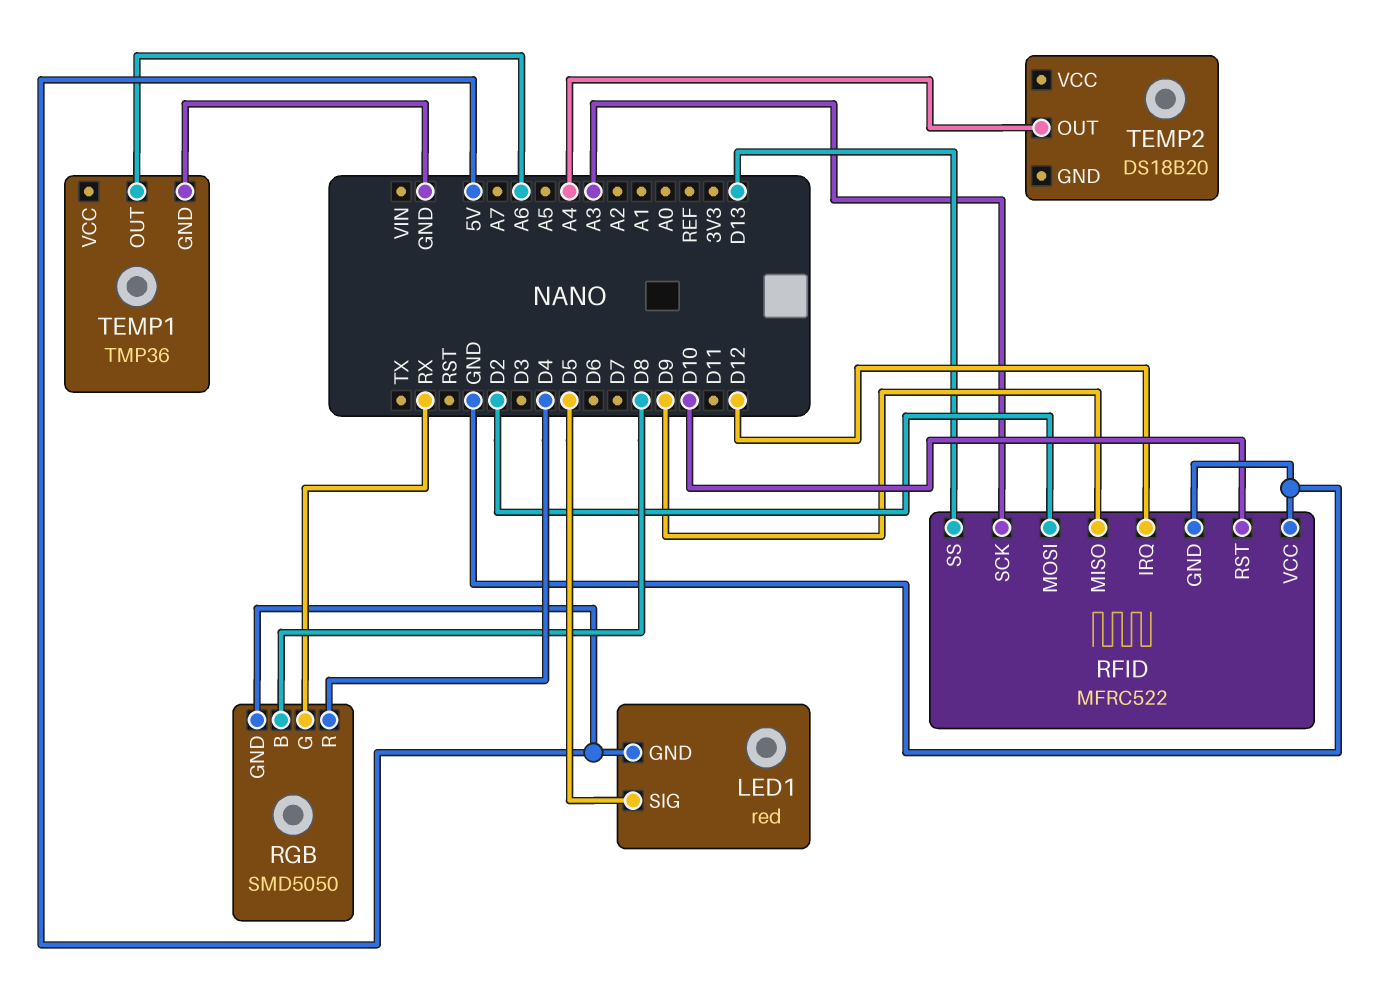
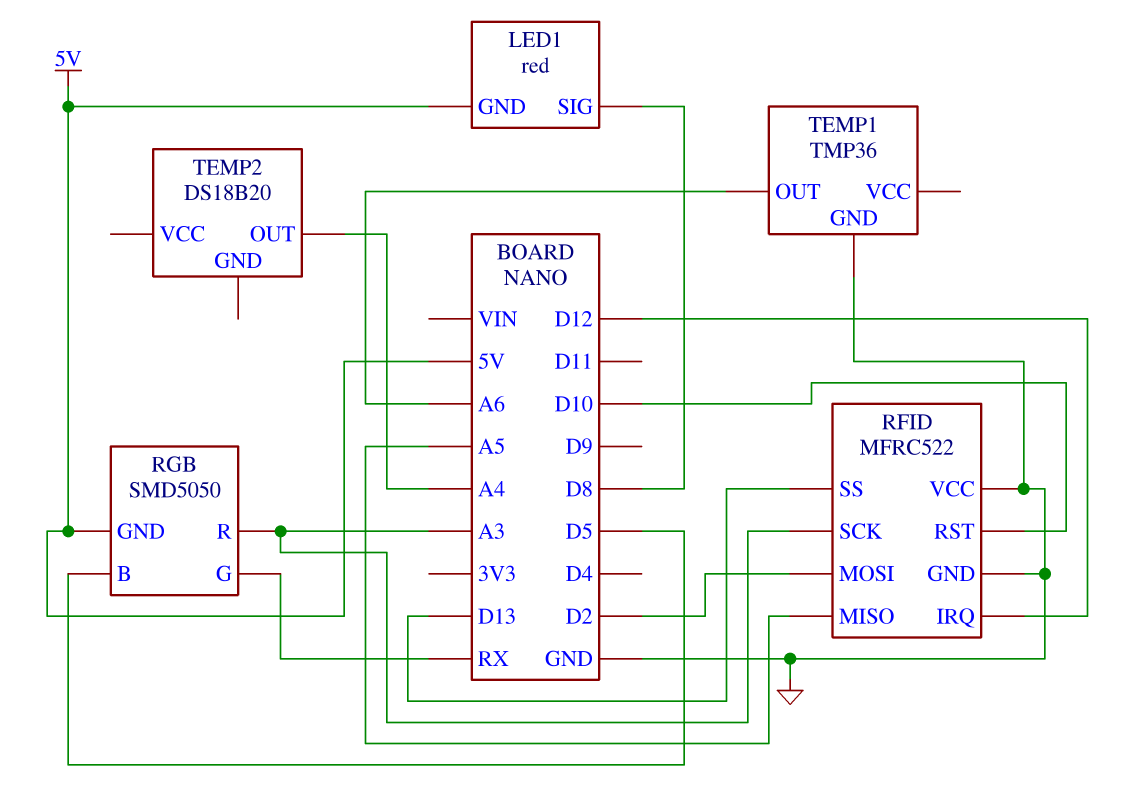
LED1 pin SIG: D5 -> D8
RFID pin MISO: D9 -> A5
RGB pin B: D8 -> D5
RGB pin R: D4 -> A3

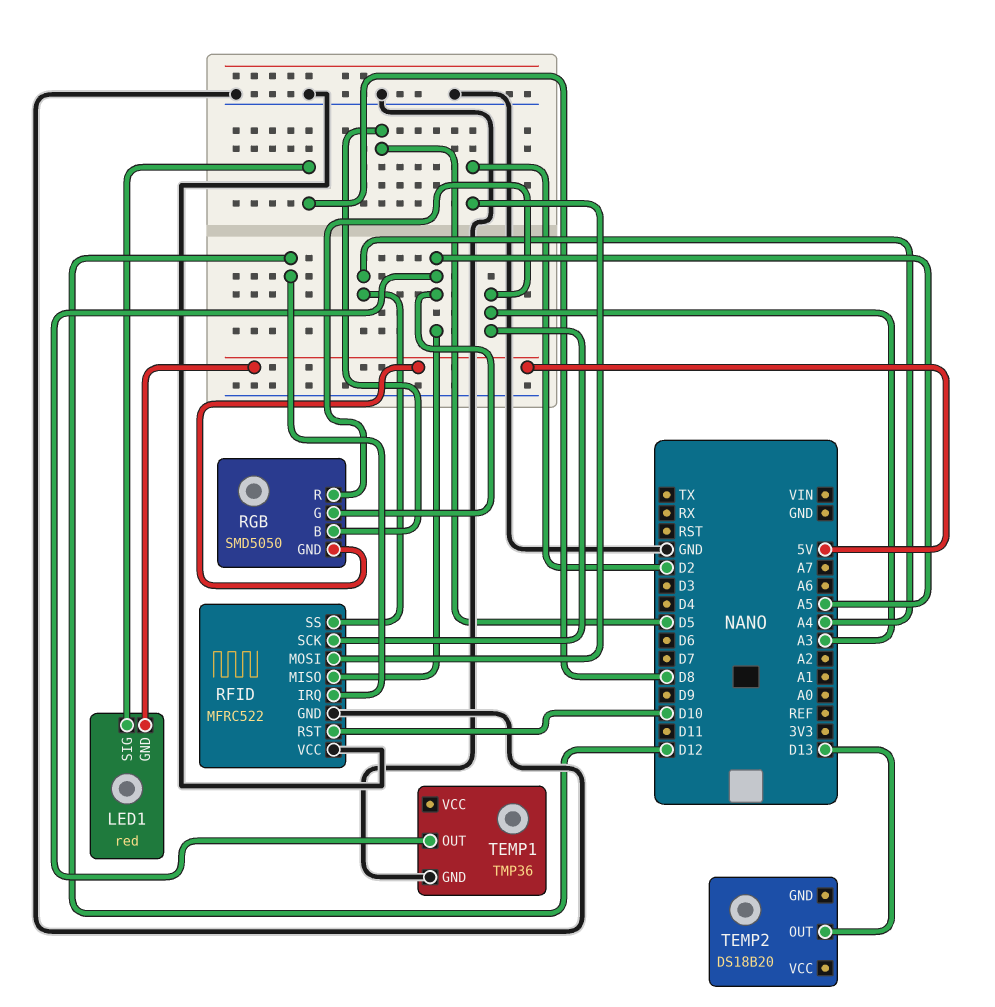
RFID pin SS: D13 -> A4
RGB pin G: RX -> A5
TEMP1 pin OUT: A6 -> A5
TEMP2 pin OUT: A4 -> D13

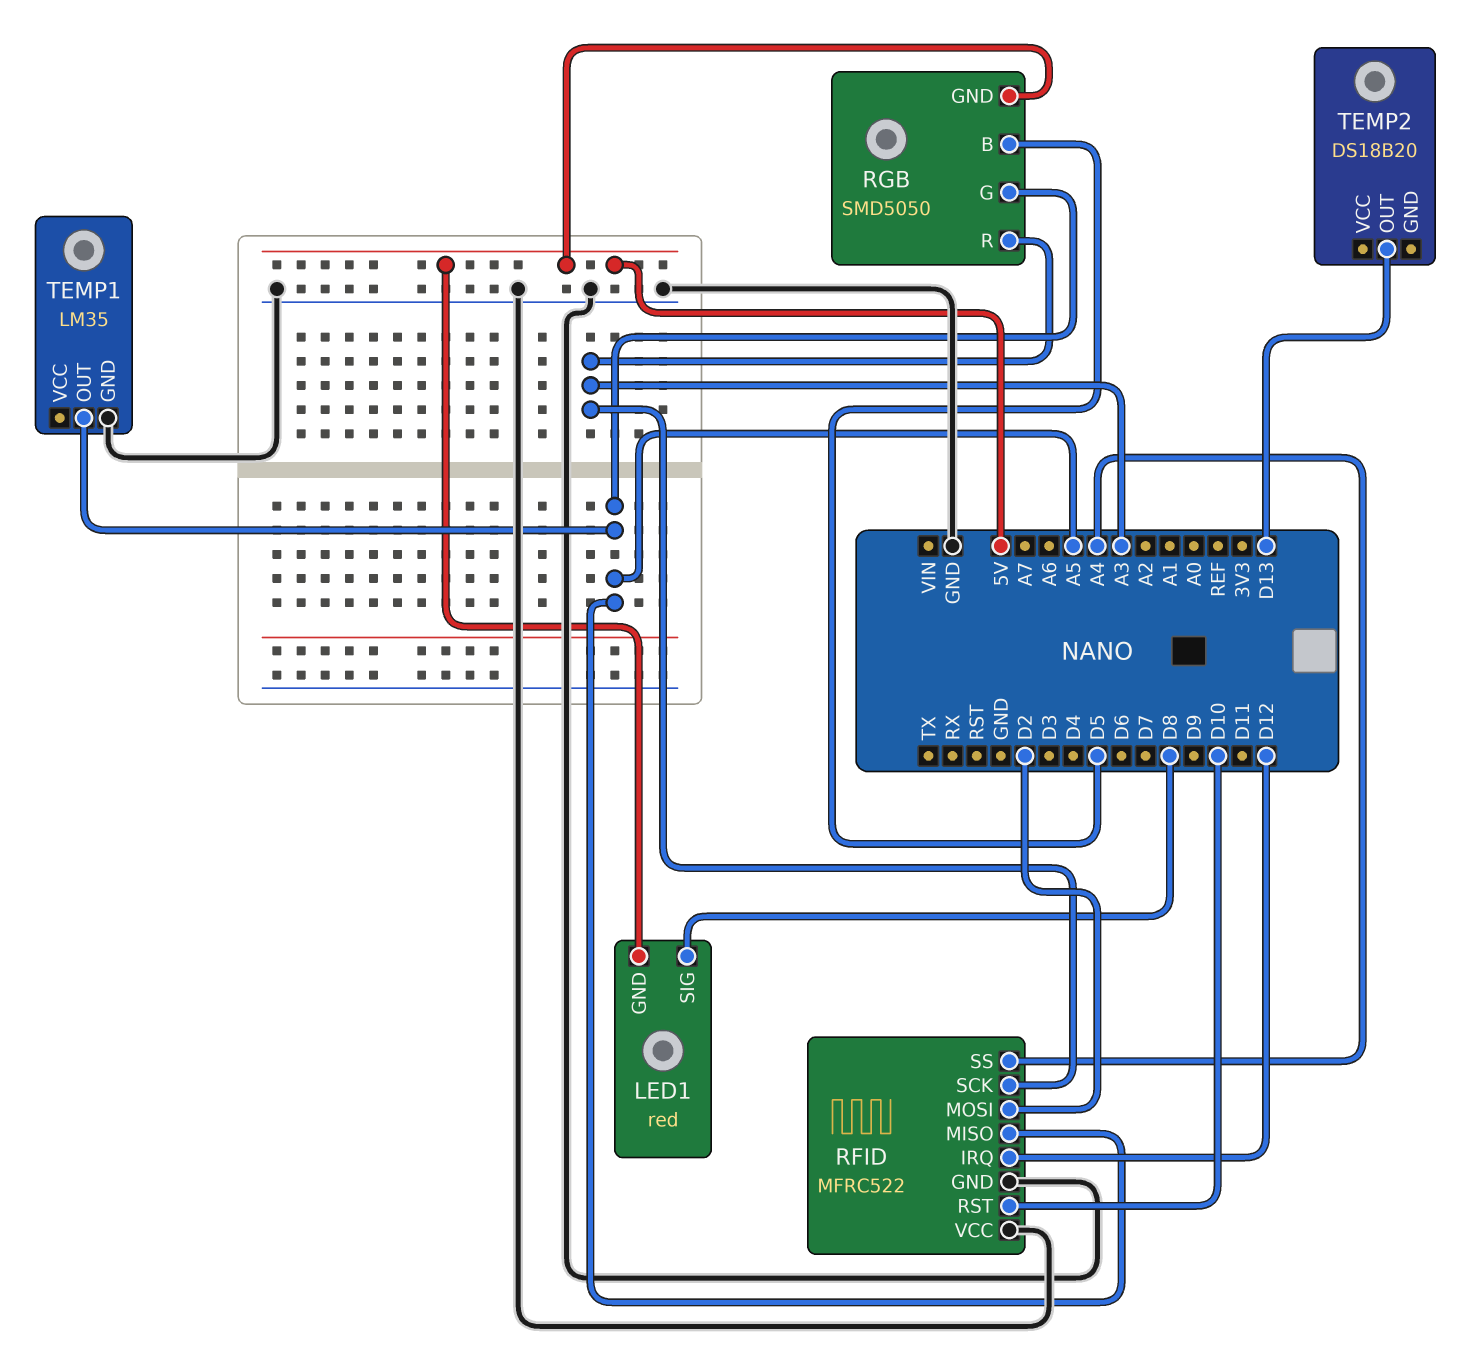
TEMP1: TMP36 -> LM35

